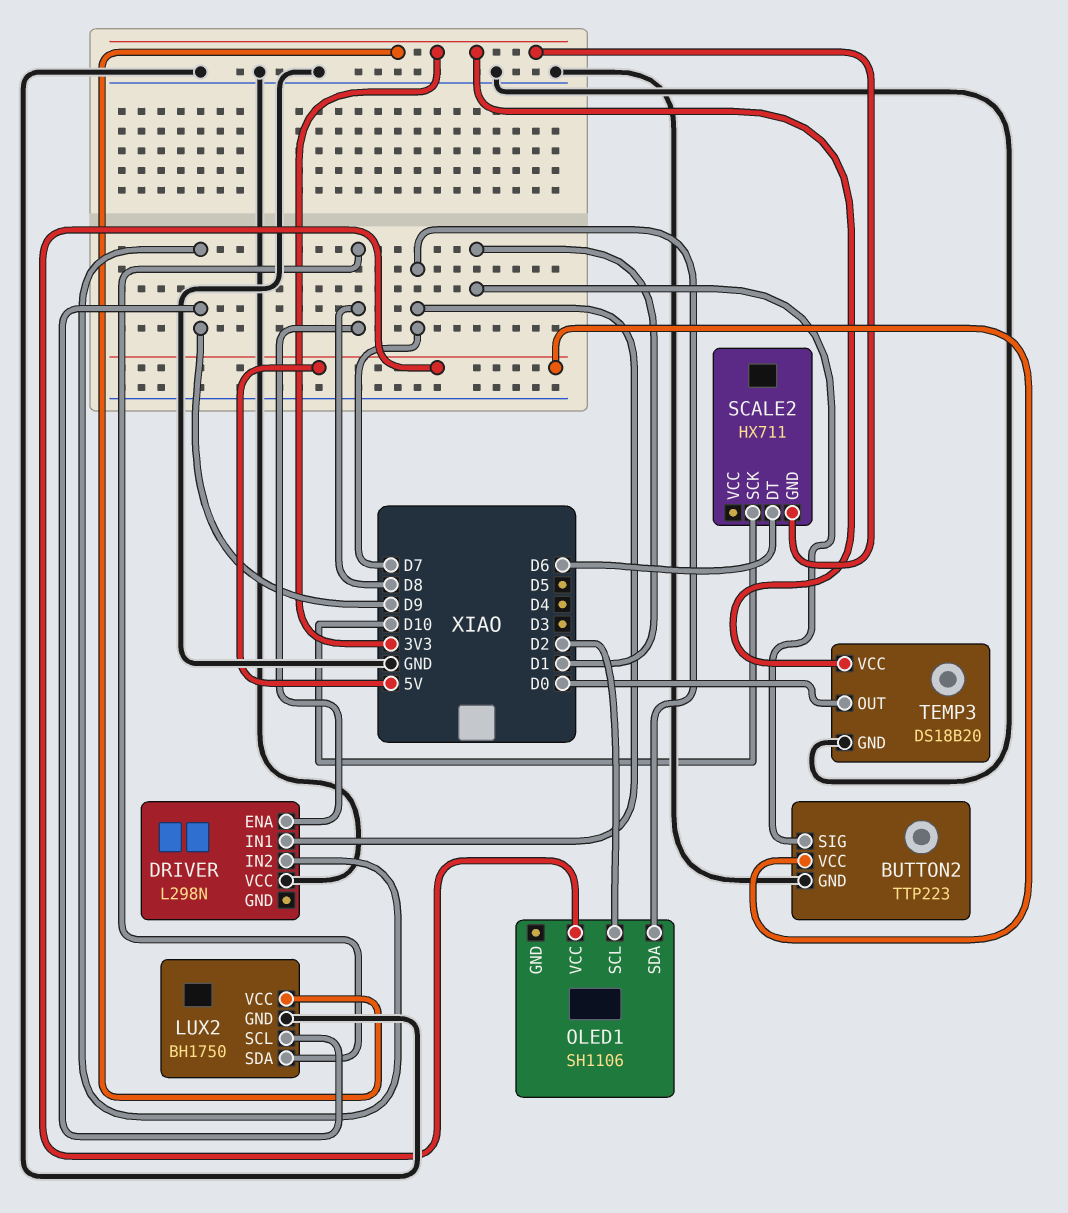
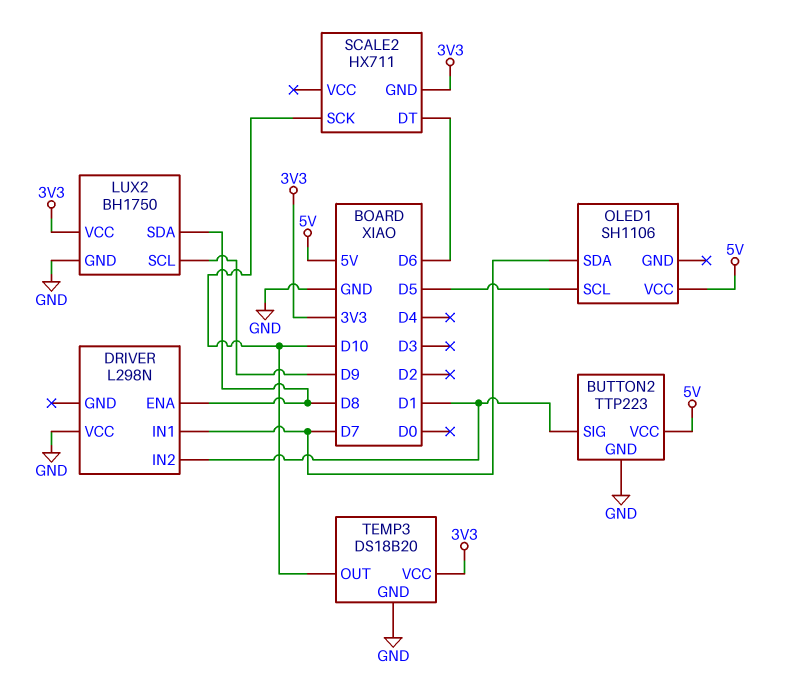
DRIVER pin IN2: D9 -> D1
OLED1 pin SCL: D2 -> D5
TEMP3 pin OUT: D0 -> D10

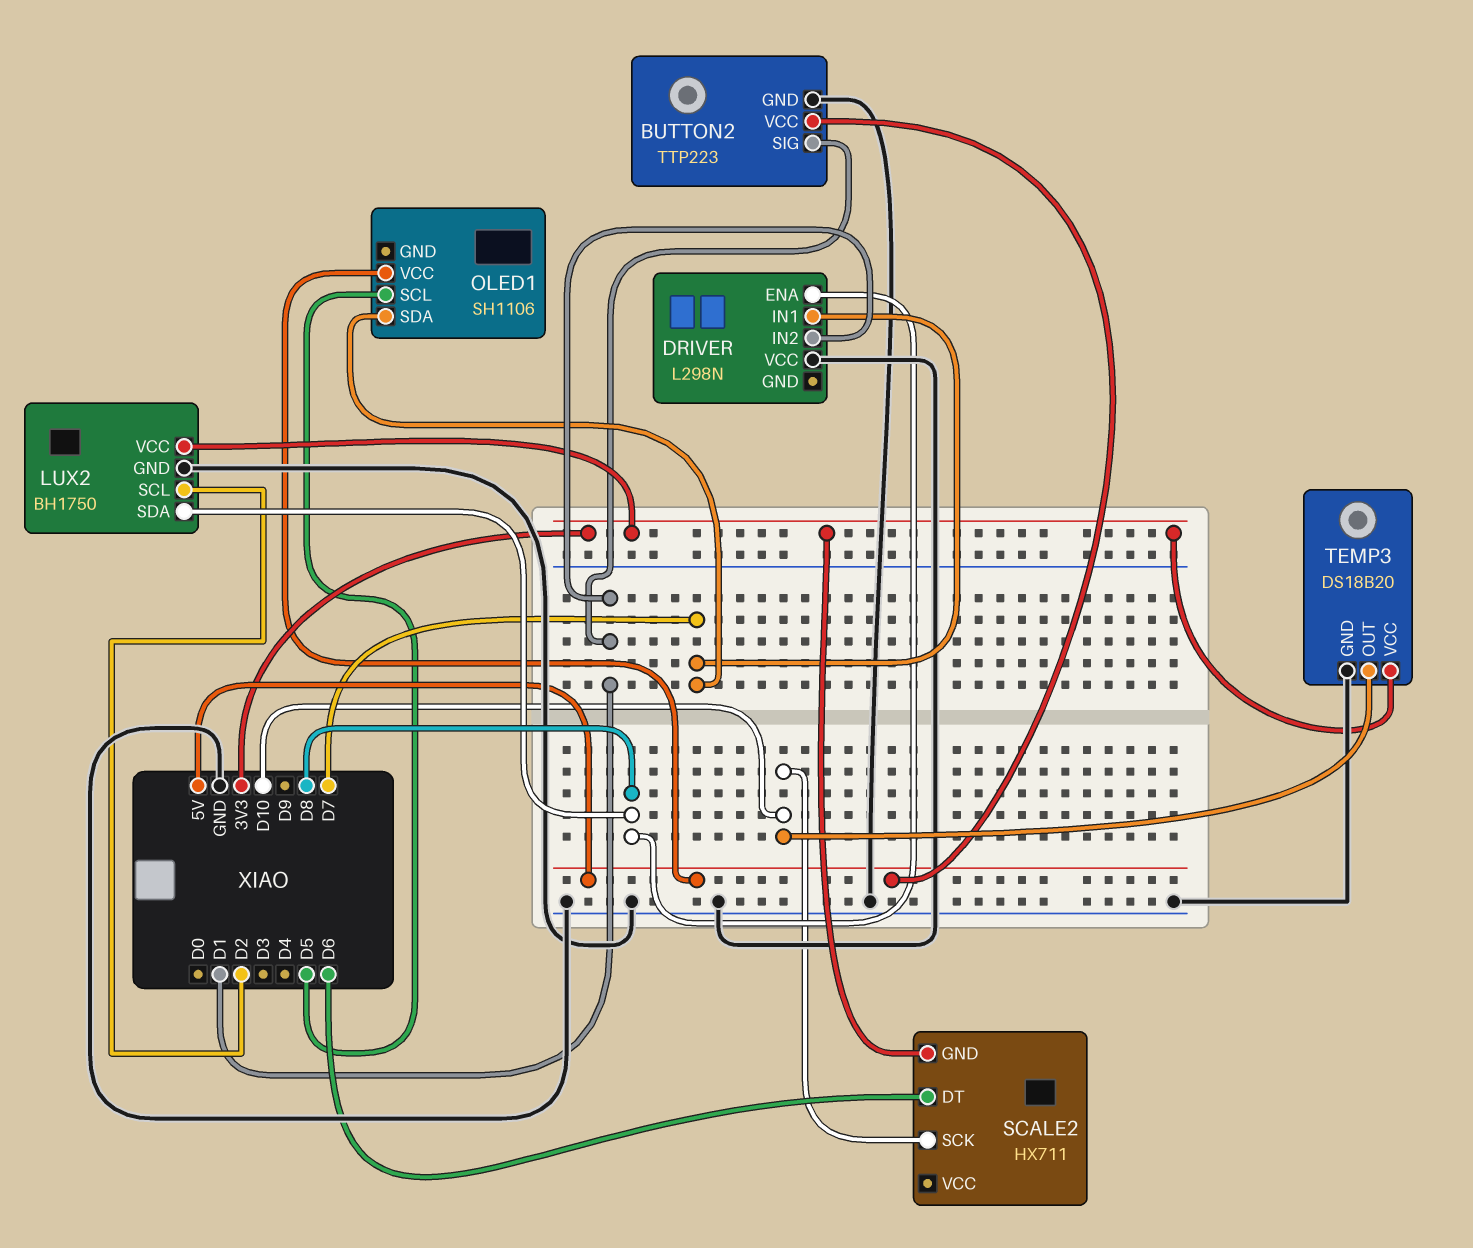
LUX2 pin SCL: D9 -> D2

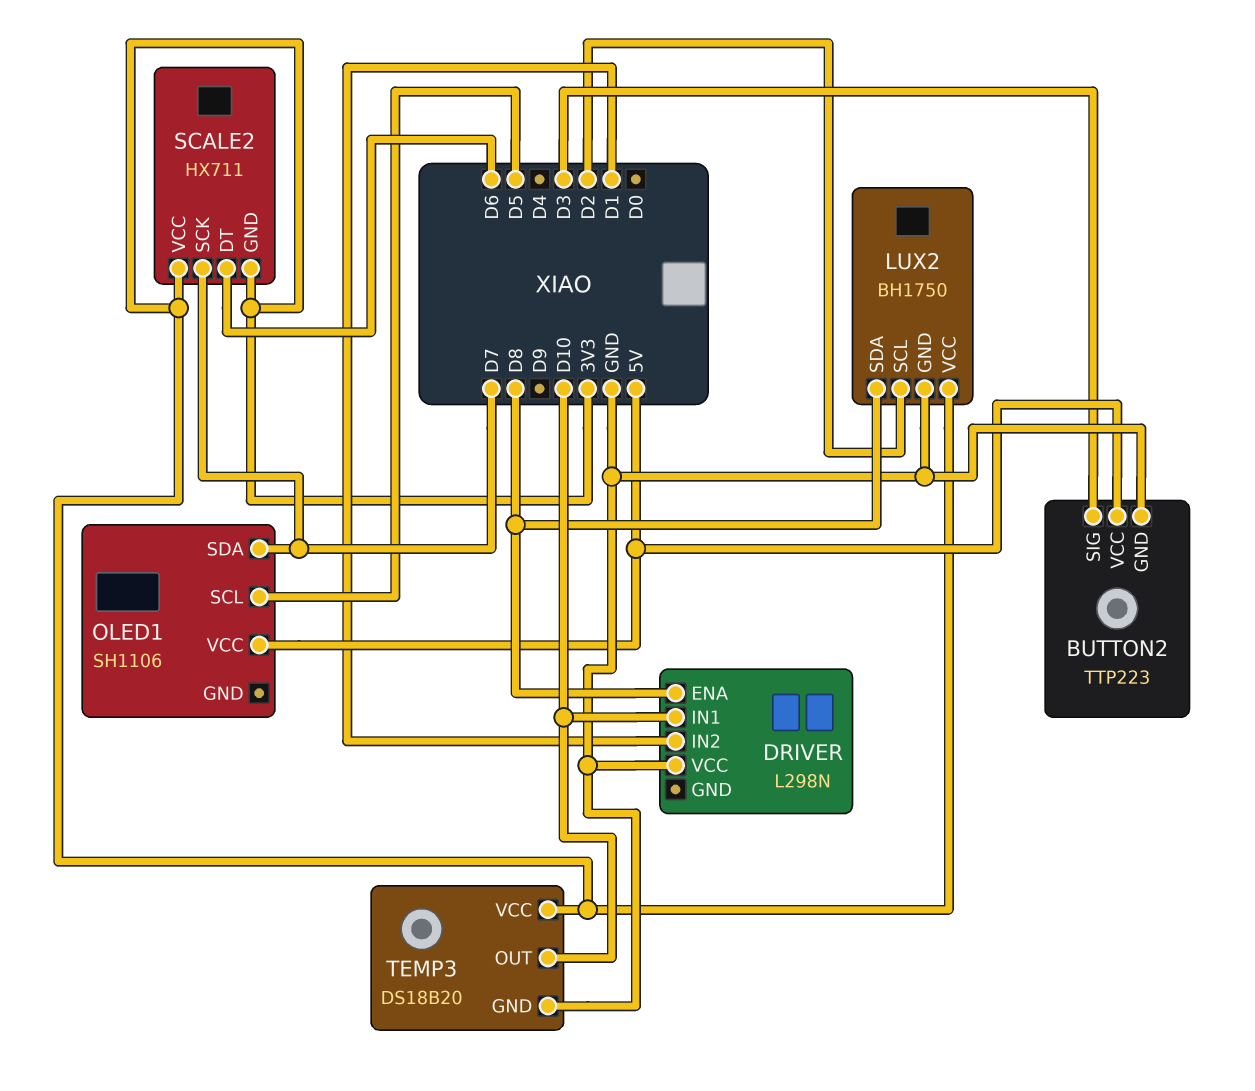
BUTTON2 pin SIG: D1 -> D3
DRIVER pin IN1: D7 -> D10
SCALE2 pin SCK: D10 -> D7
SCALE2 pin VCC: none -> 3V3

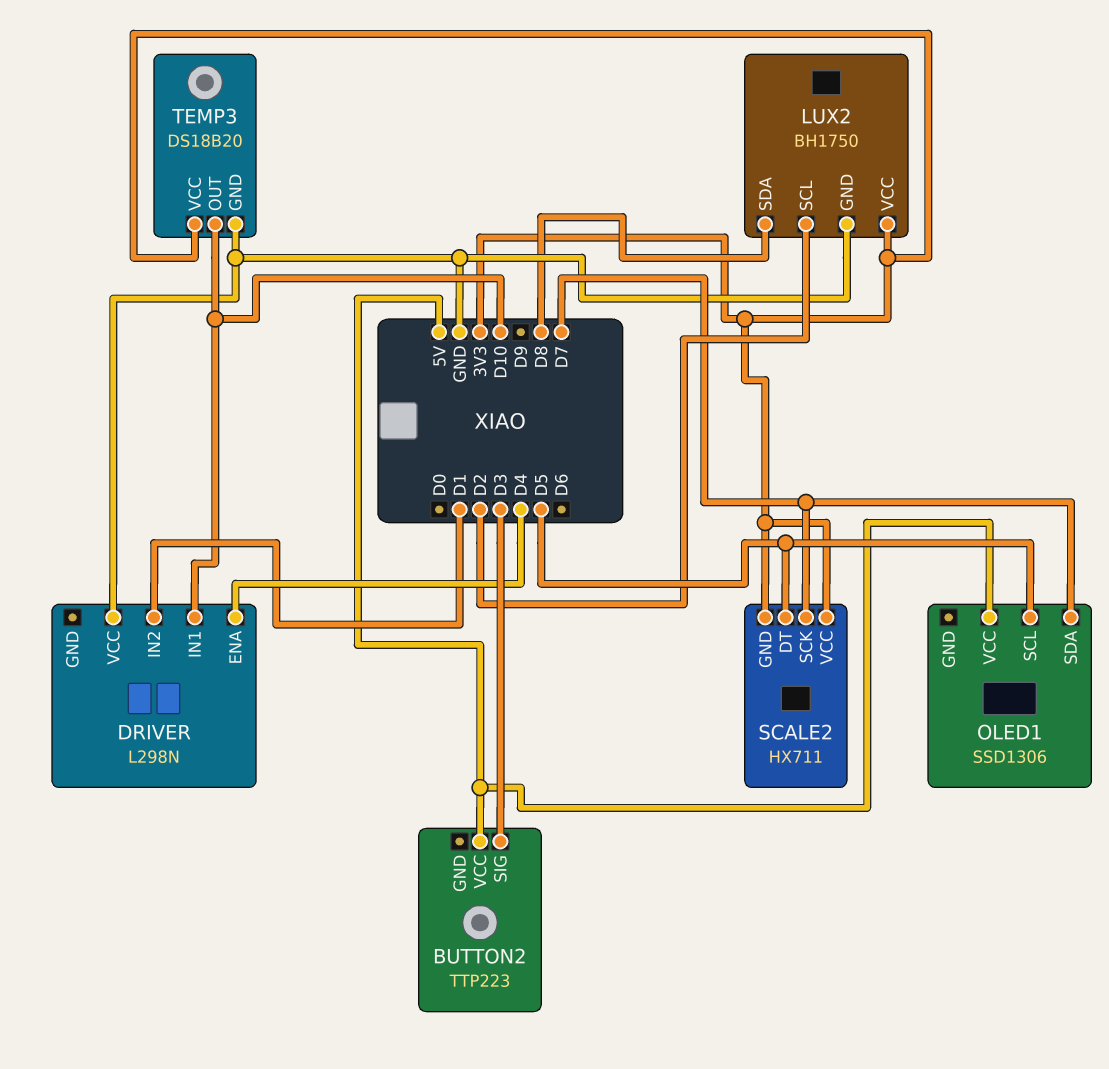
BUTTON2 pin GND: GND -> none
DRIVER pin ENA: D8 -> D4
OLED1: SH1106 -> SSD1306
SCALE2 pin DT: D6 -> D5

